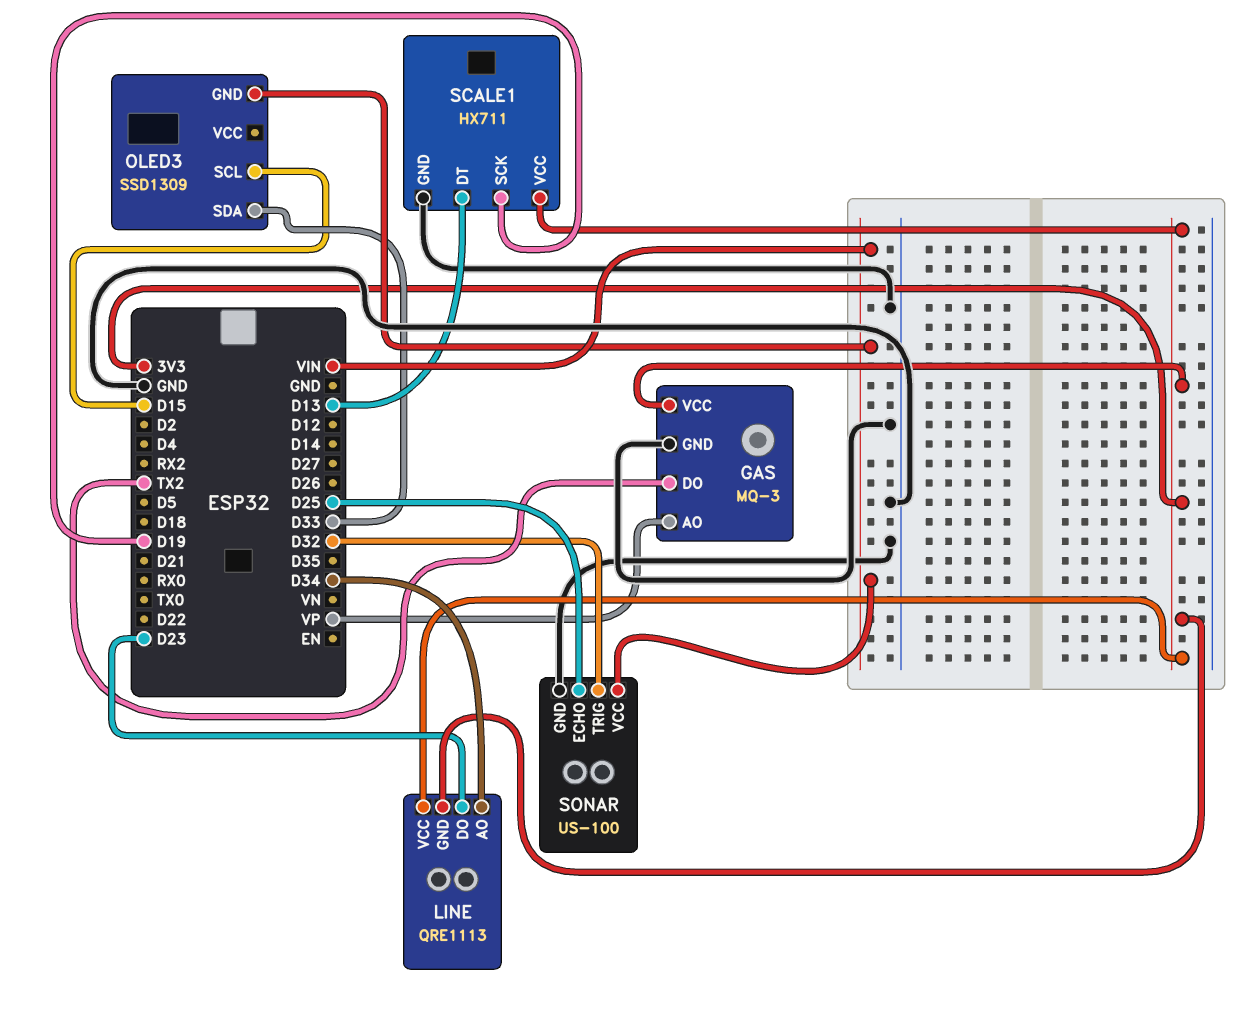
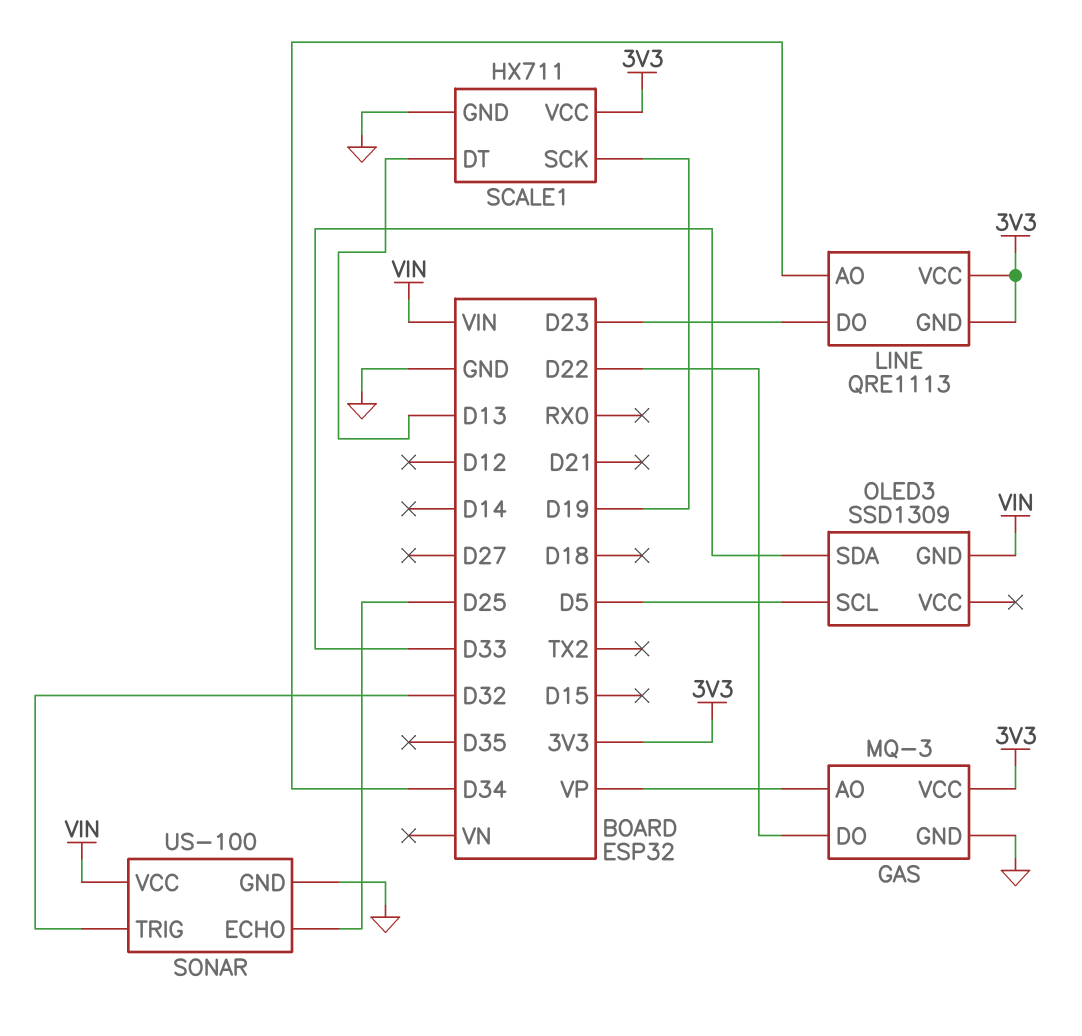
GAS pin DO: TX2 -> D22
OLED3 pin SCL: D15 -> D5

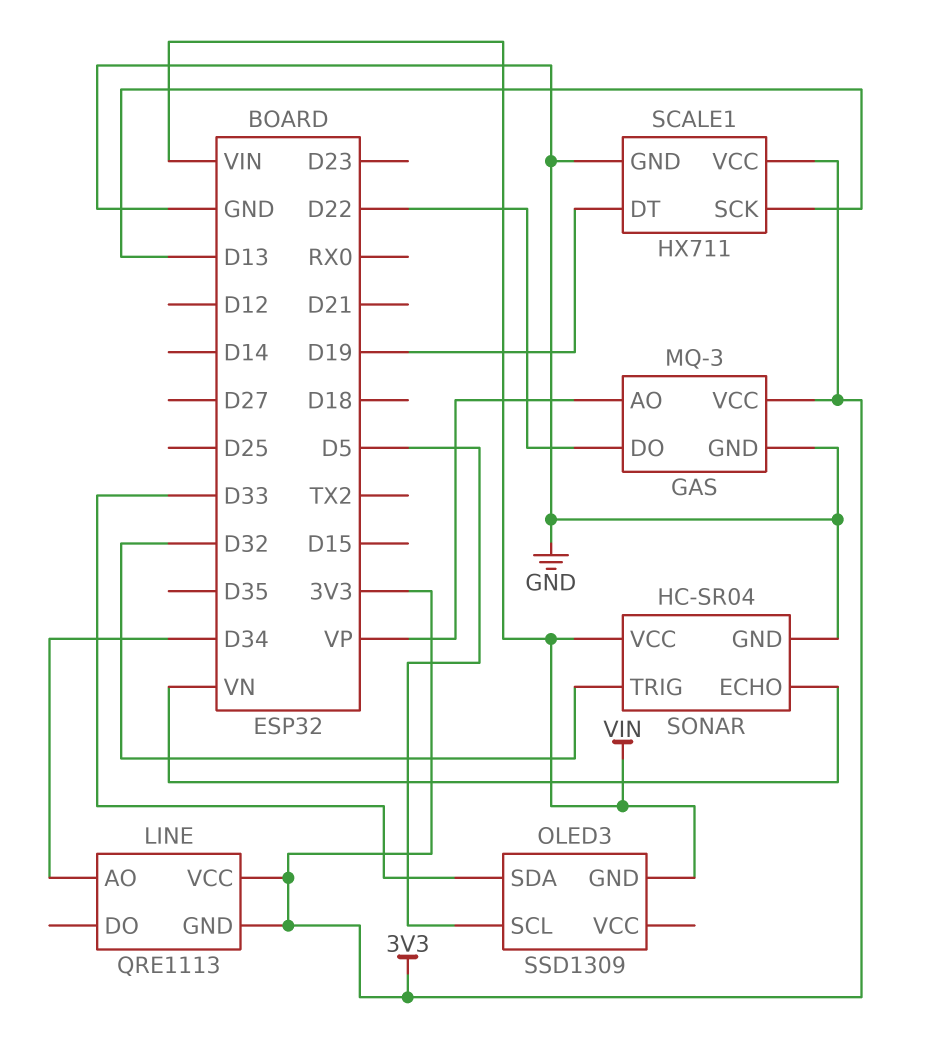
LINE pin DO: D23 -> none
SCALE1 pin DT: D13 -> D19
SCALE1 pin SCK: D19 -> D13
SONAR: US-100 -> HC-SR04
SONAR pin ECHO: D25 -> VN

